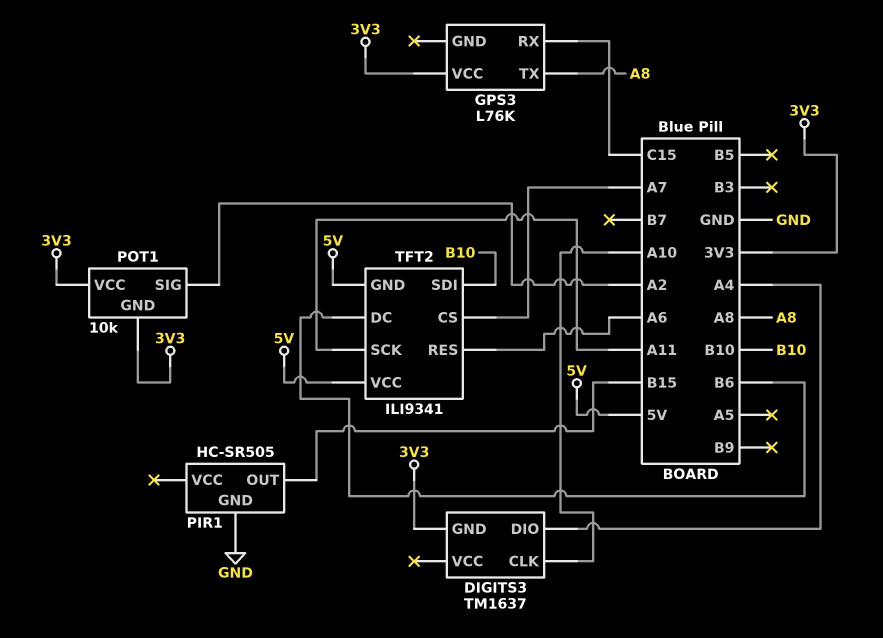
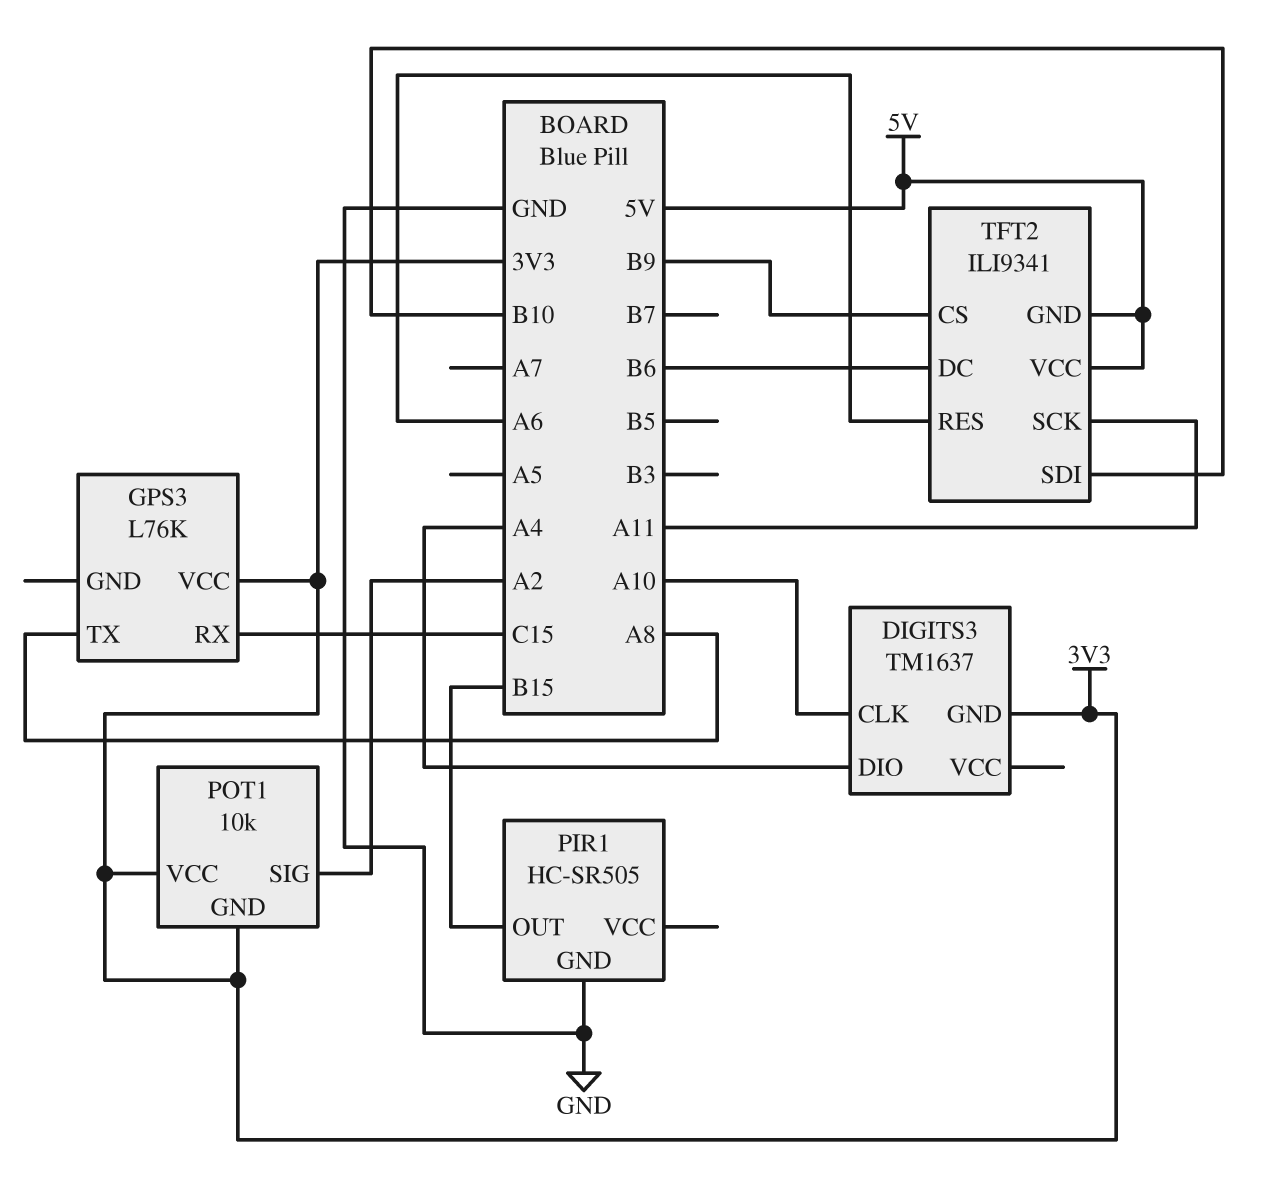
TFT2 pin CS: A7 -> B9

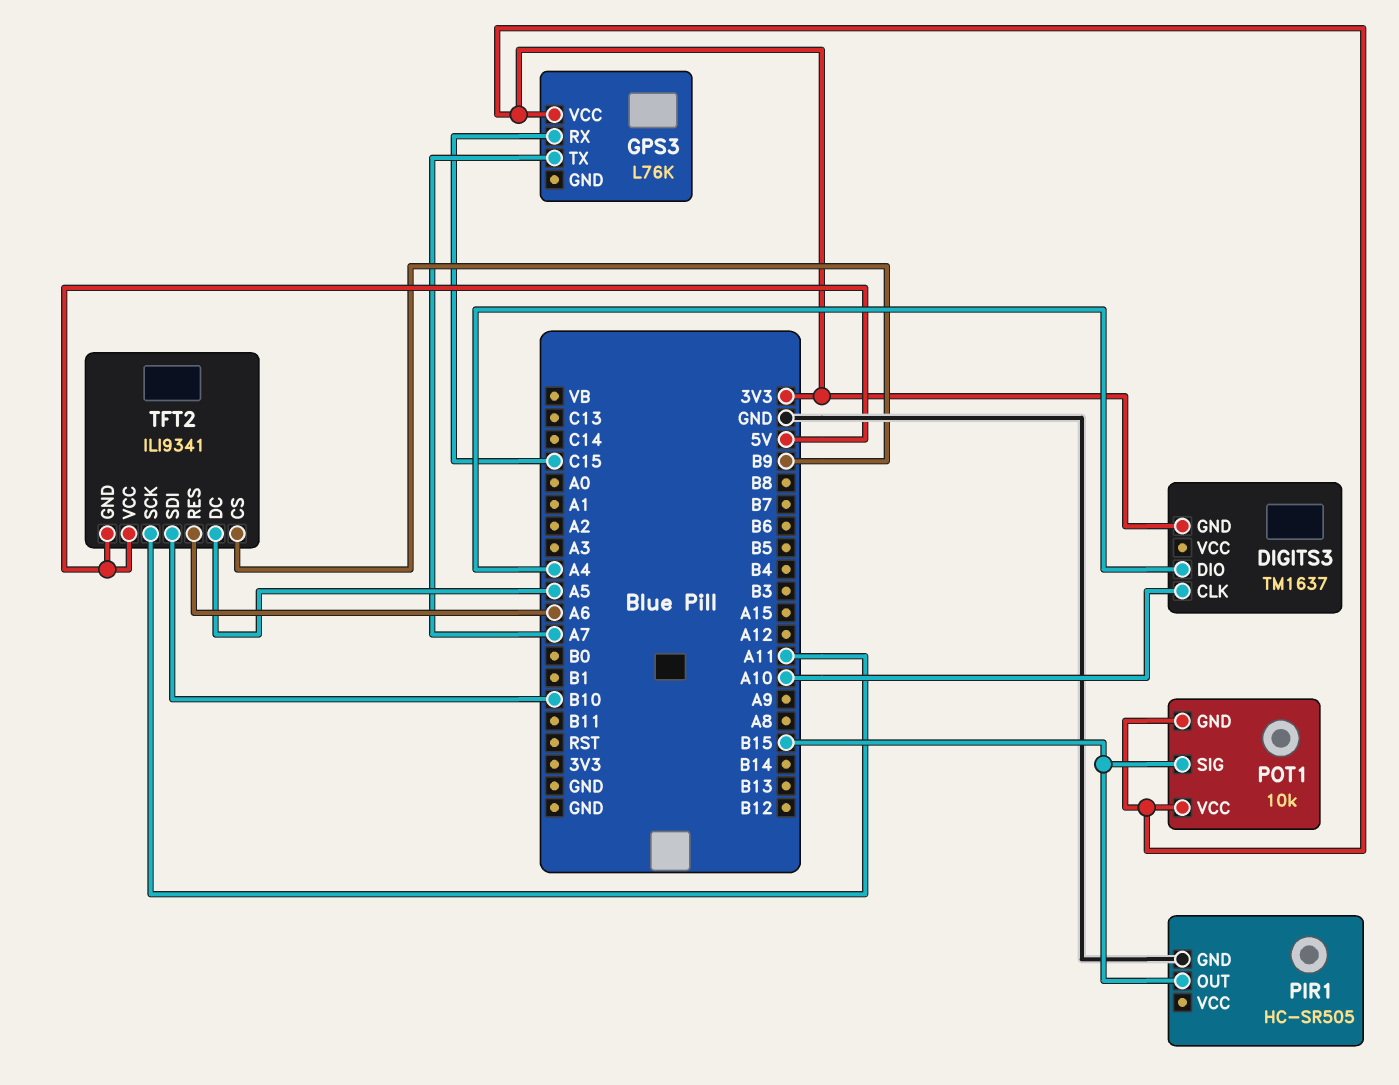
GPS3 pin TX: A8 -> A7
POT1 pin SIG: A2 -> B15
TFT2 pin DC: B6 -> A5

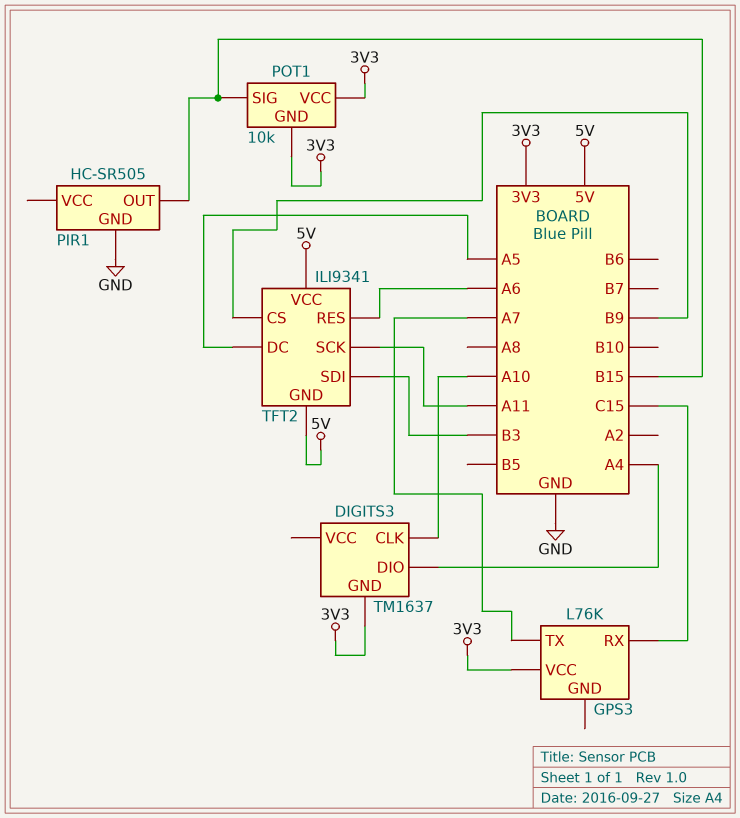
TFT2 pin SDI: B10 -> B3

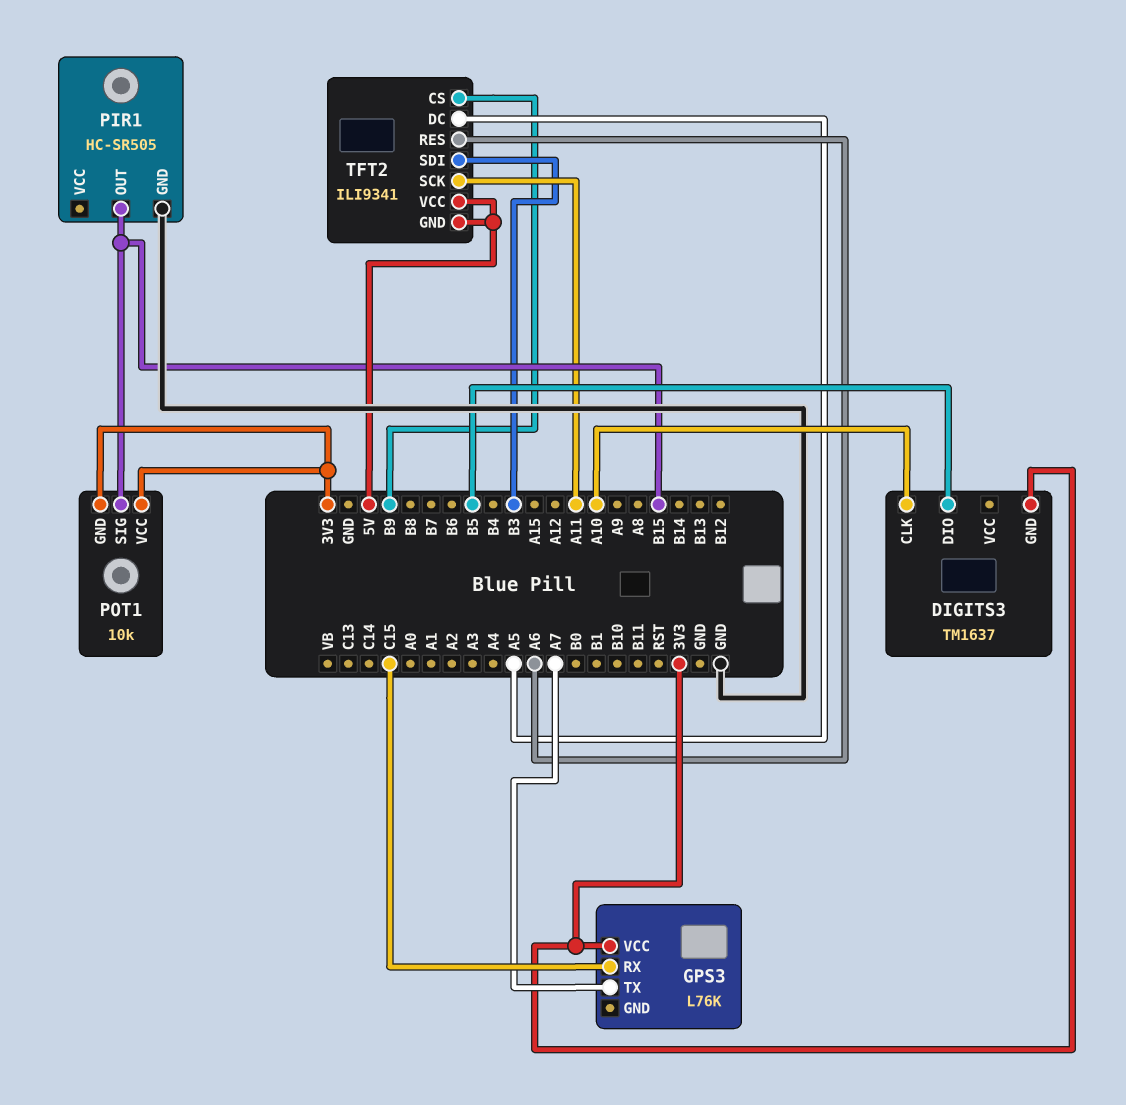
DIGITS3 pin DIO: A4 -> B5

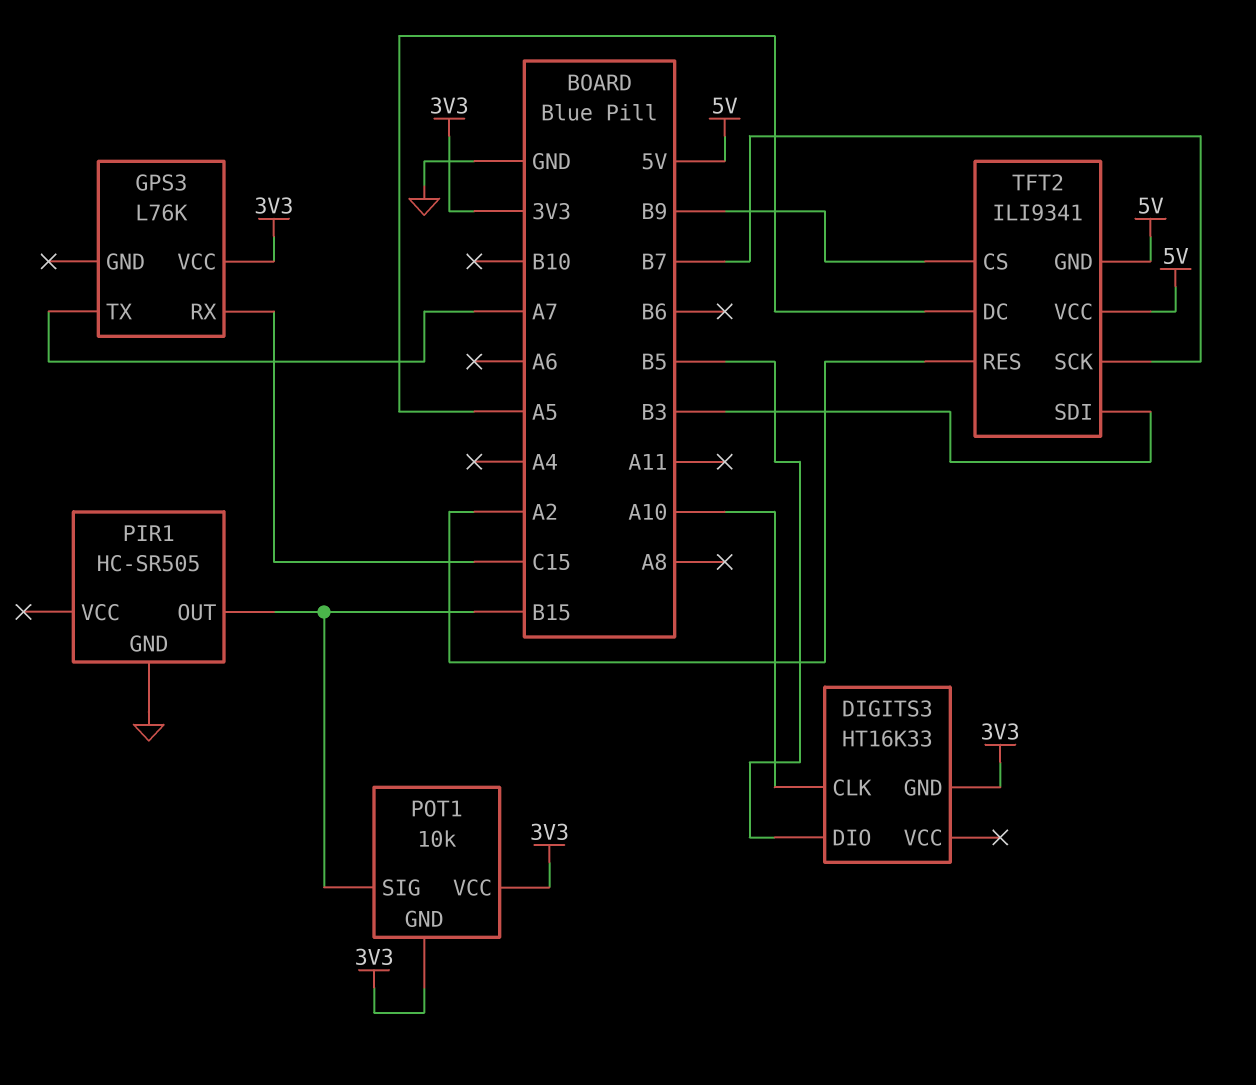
DIGITS3: TM1637 -> HT16K33
TFT2 pin RES: A6 -> A2
TFT2 pin SCK: A11 -> B7

